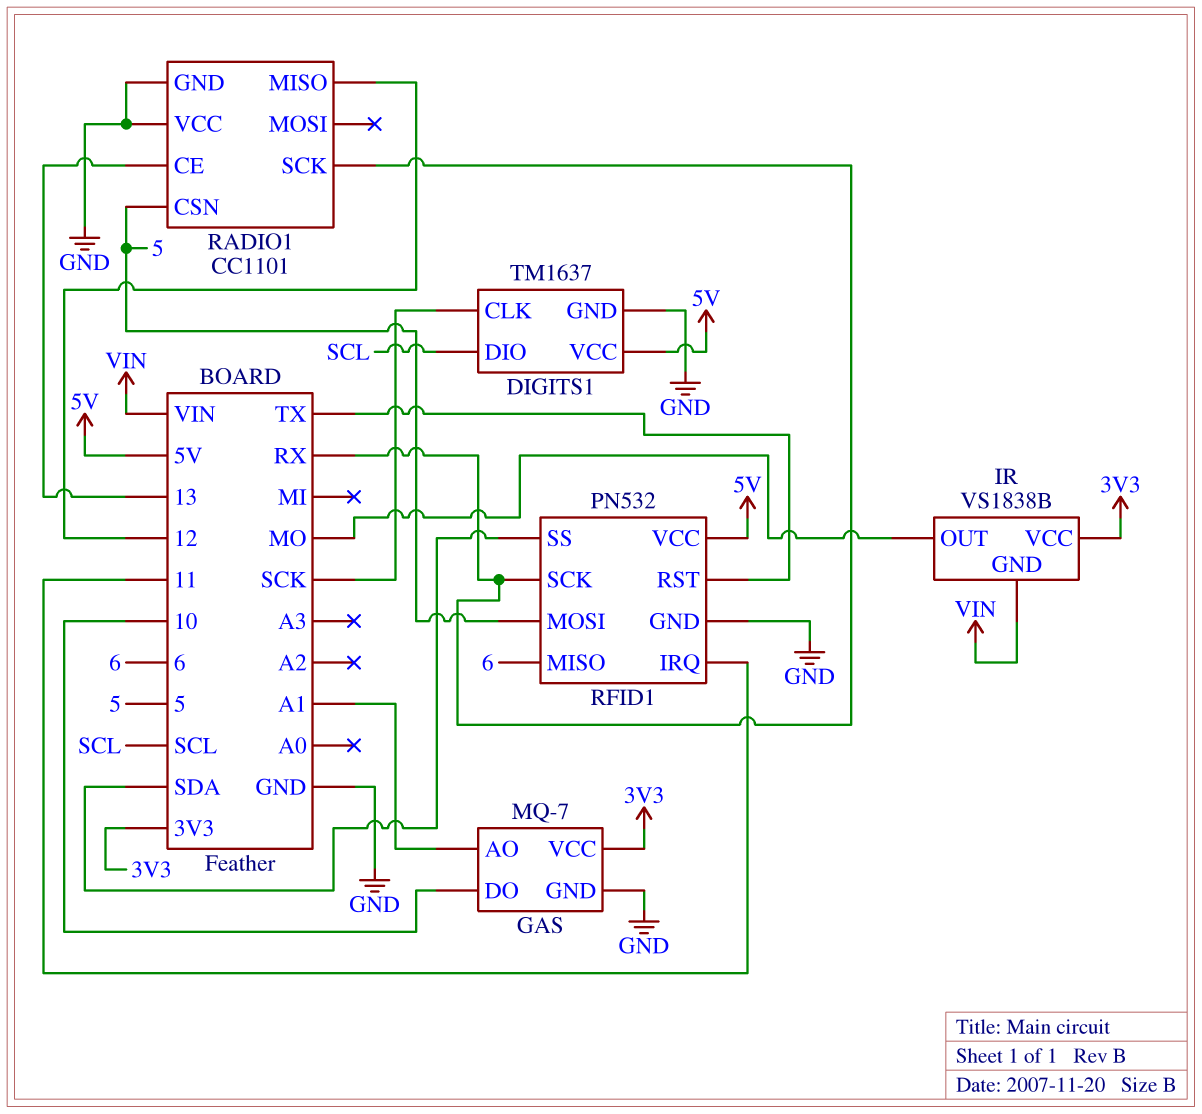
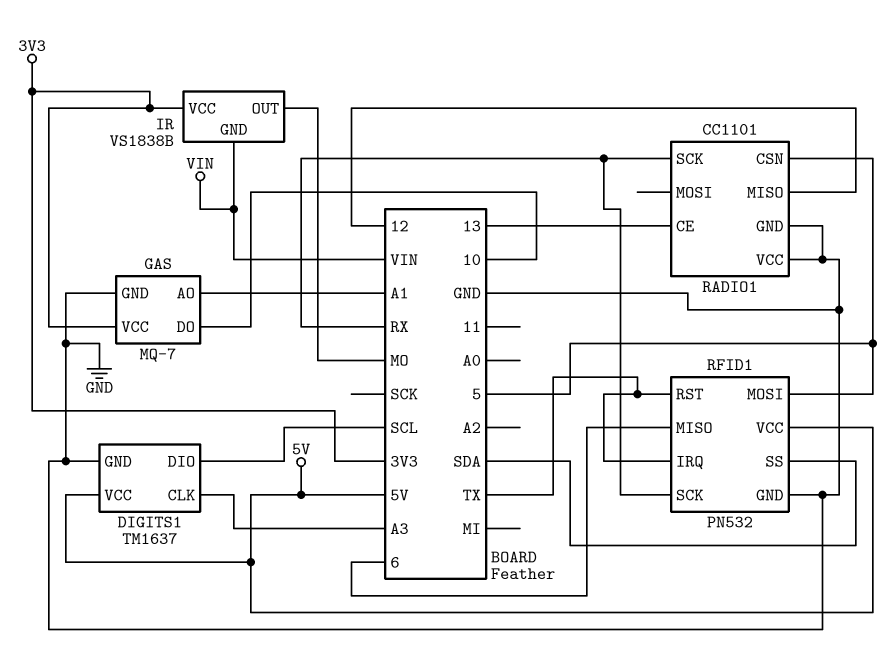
DIGITS1 pin CLK: SCK -> A3
RFID1 pin IRQ: 11 -> TX

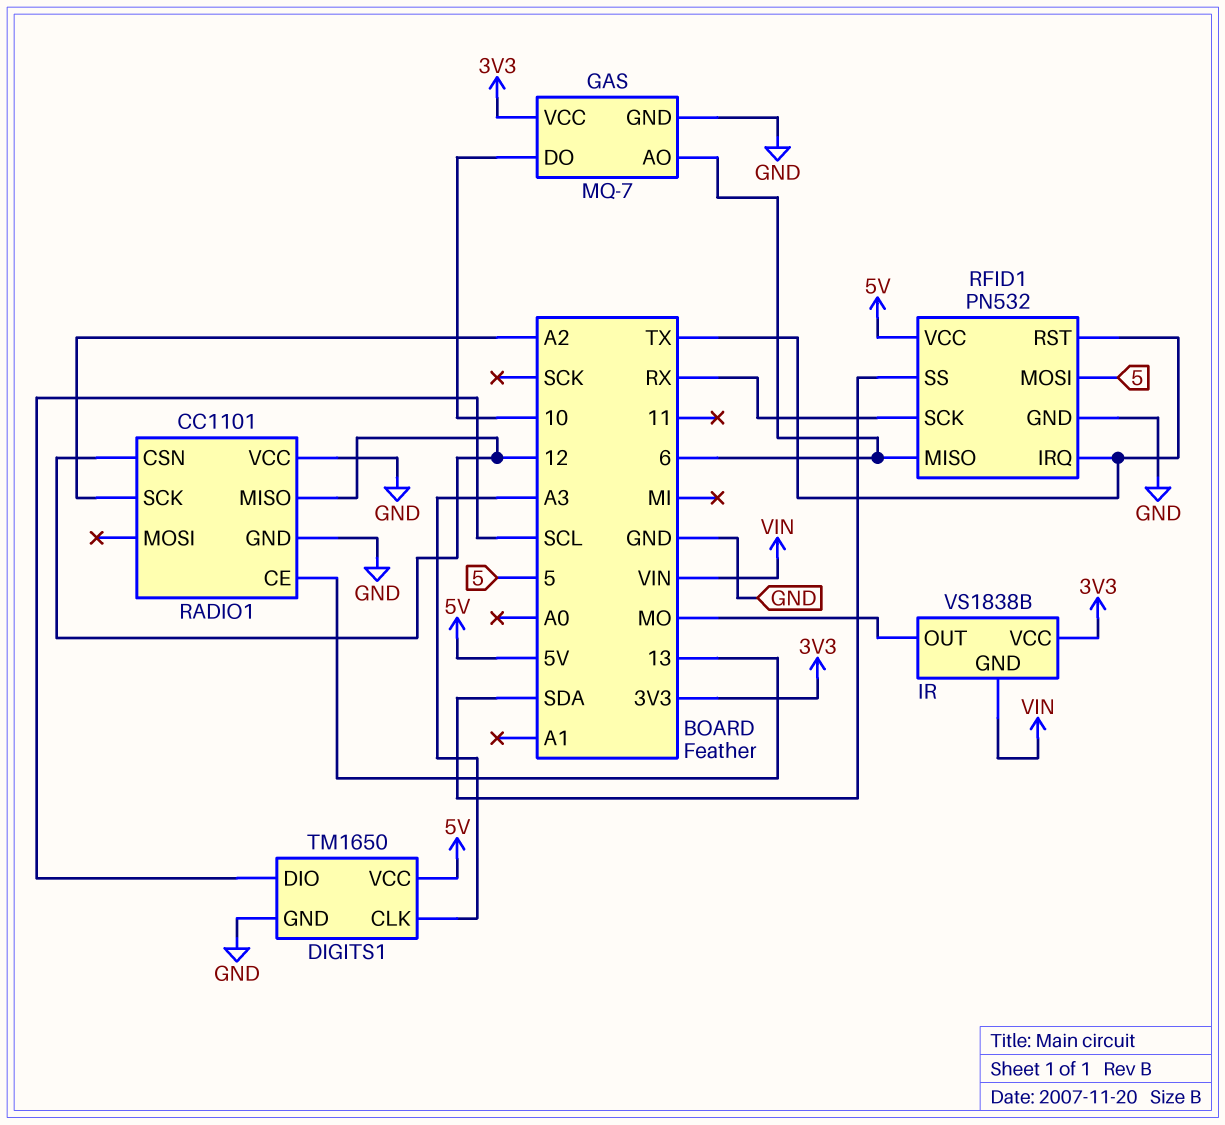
DIGITS1: TM1637 -> TM1650
GAS pin AO: A1 -> 6
RADIO1 pin CSN: 5 -> 12
RADIO1 pin SCK: RX -> A2

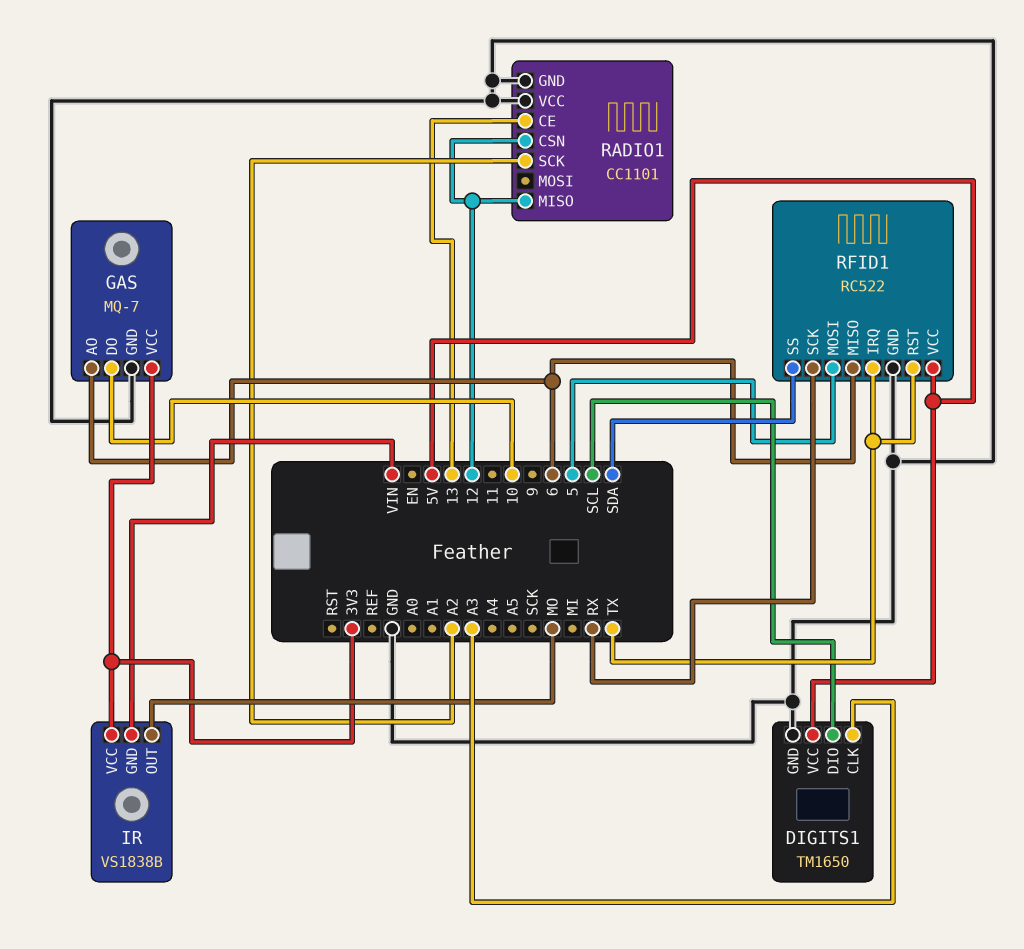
RFID1: PN532 -> RC522

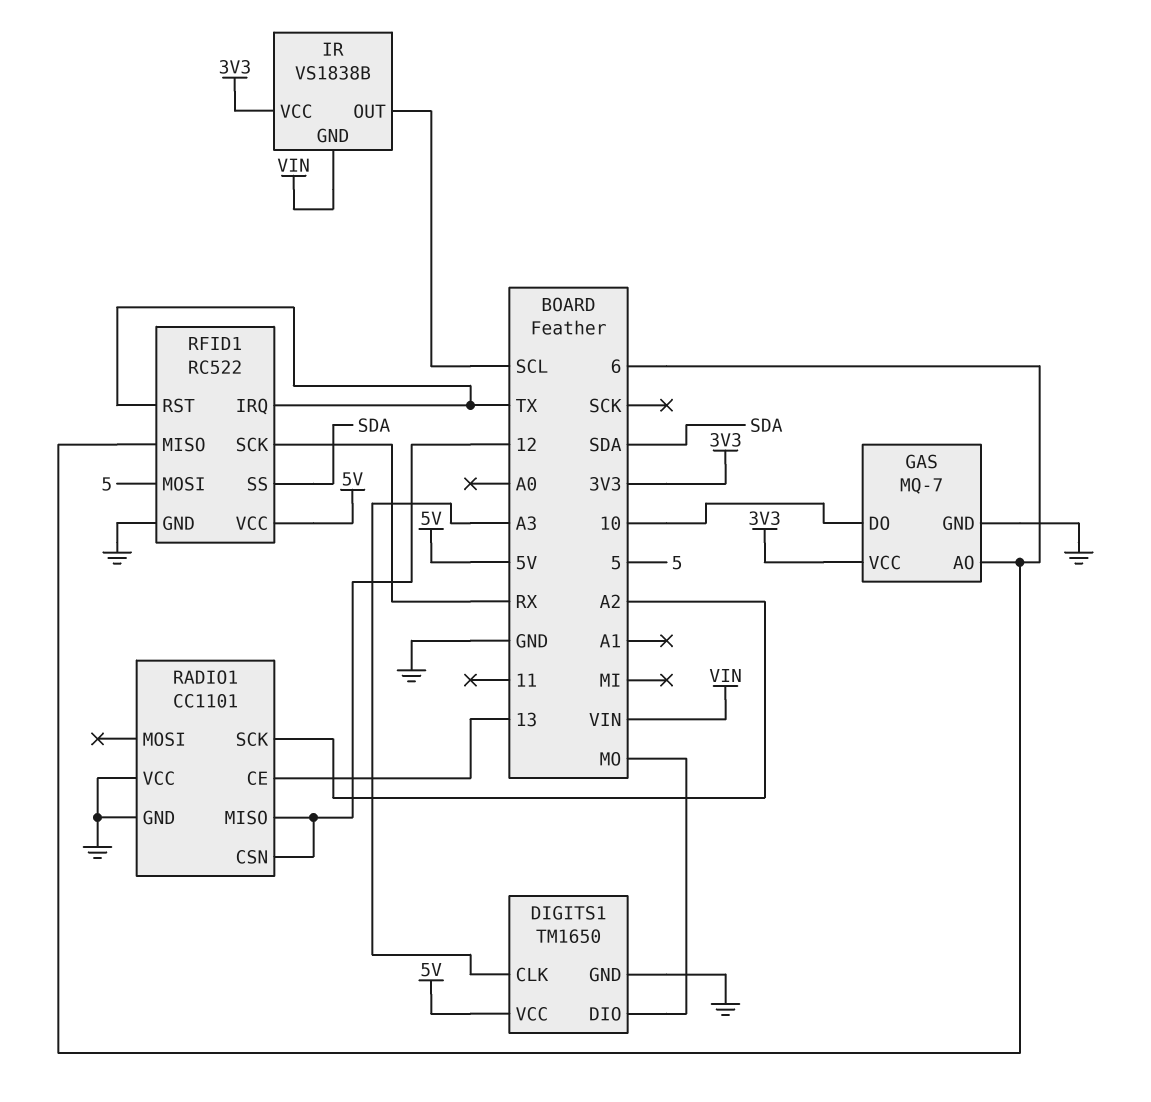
DIGITS1 pin DIO: SCL -> MO
IR pin OUT: MO -> SCL

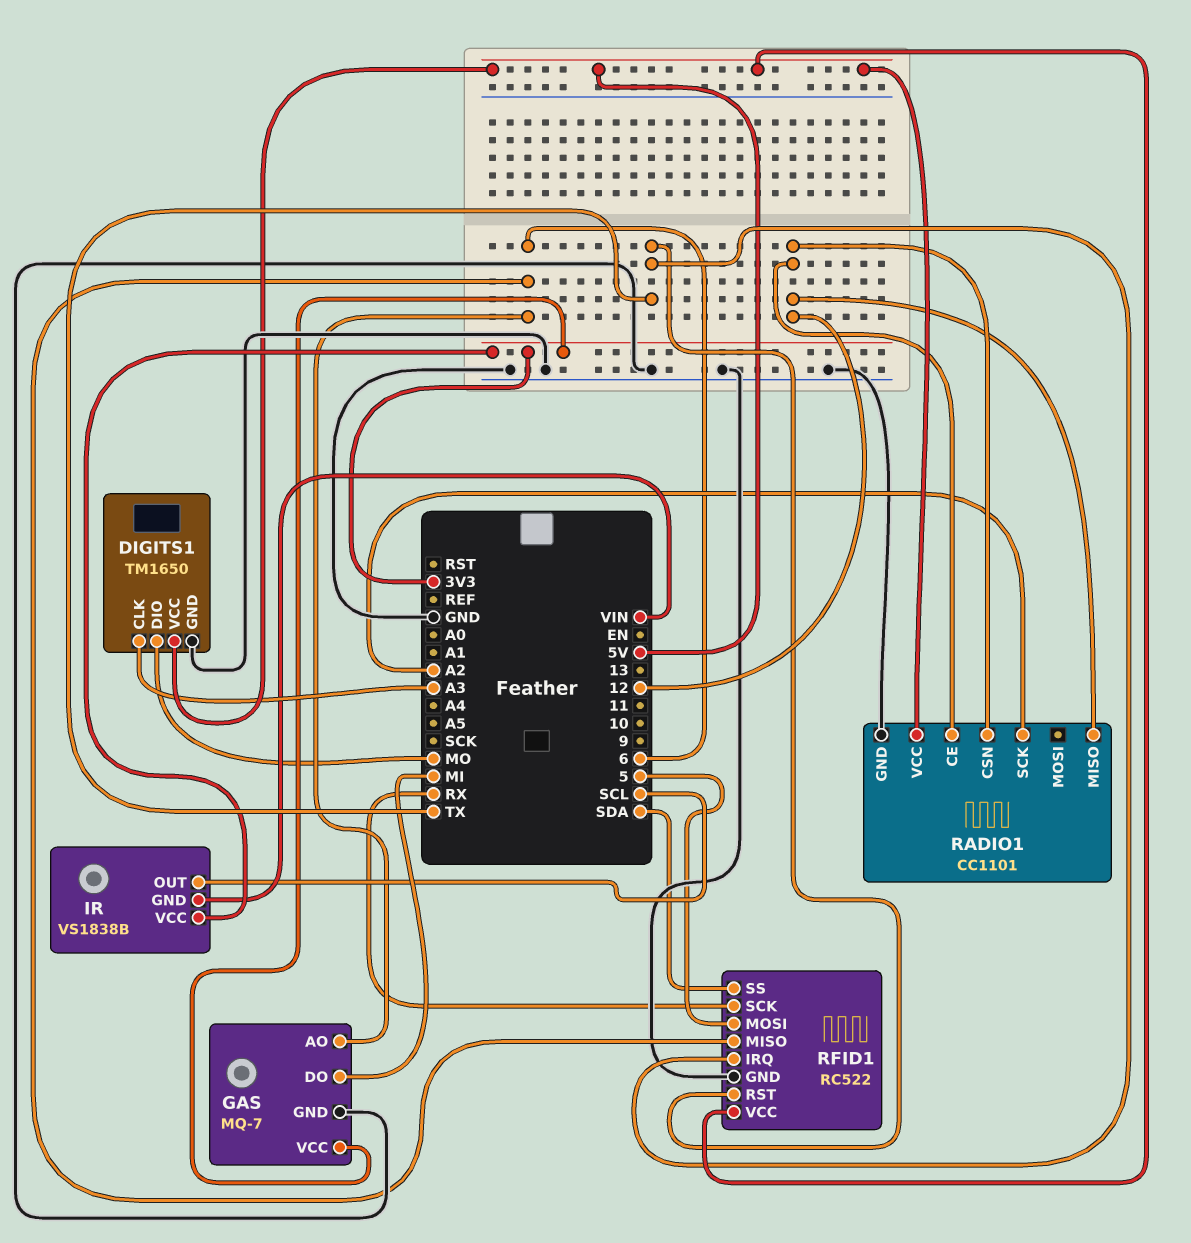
GAS pin DO: 10 -> MI
RADIO1 pin CE: 13 -> 12
RADIO1 pin VCC: GND -> 5V

